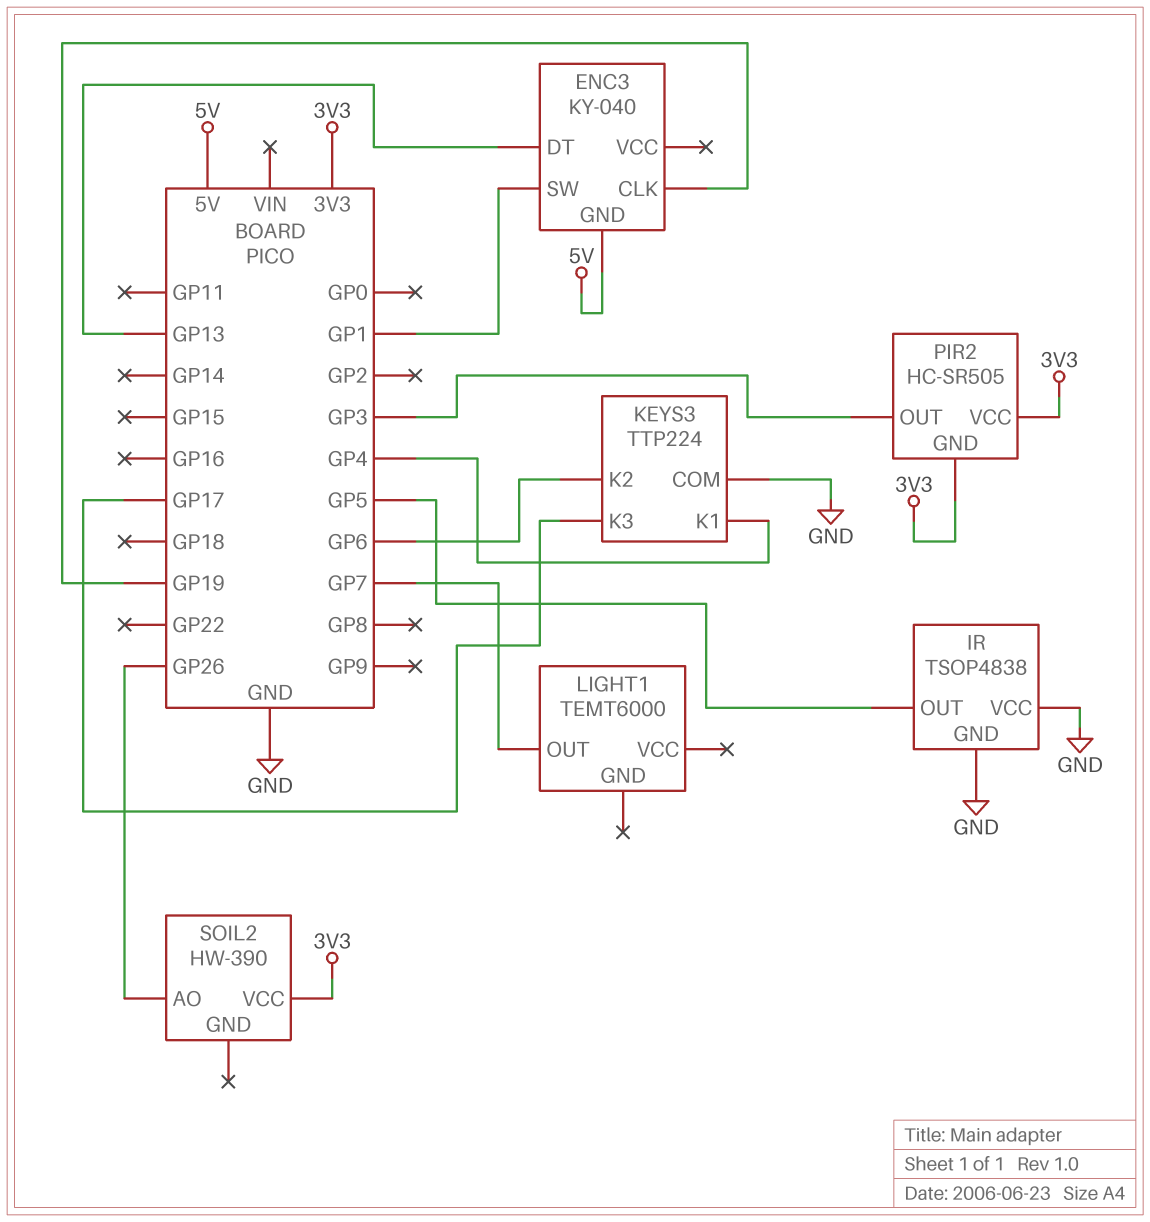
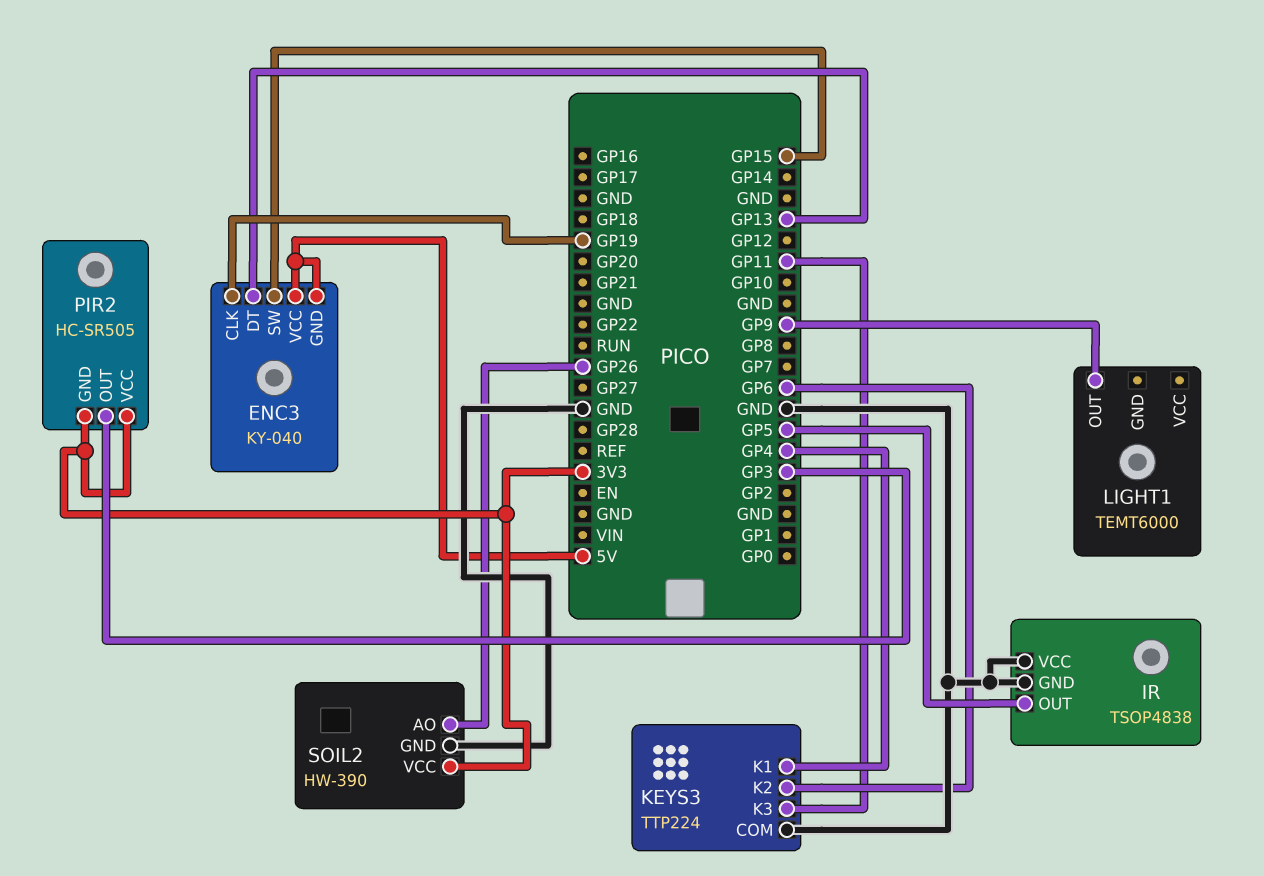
ENC3 pin SW: GP1 -> GP15
ENC3 pin VCC: none -> 5V
KEYS3 pin K3: GP17 -> GP11
LIGHT1 pin OUT: GP7 -> GP9
SOIL2 pin GND: none -> GND

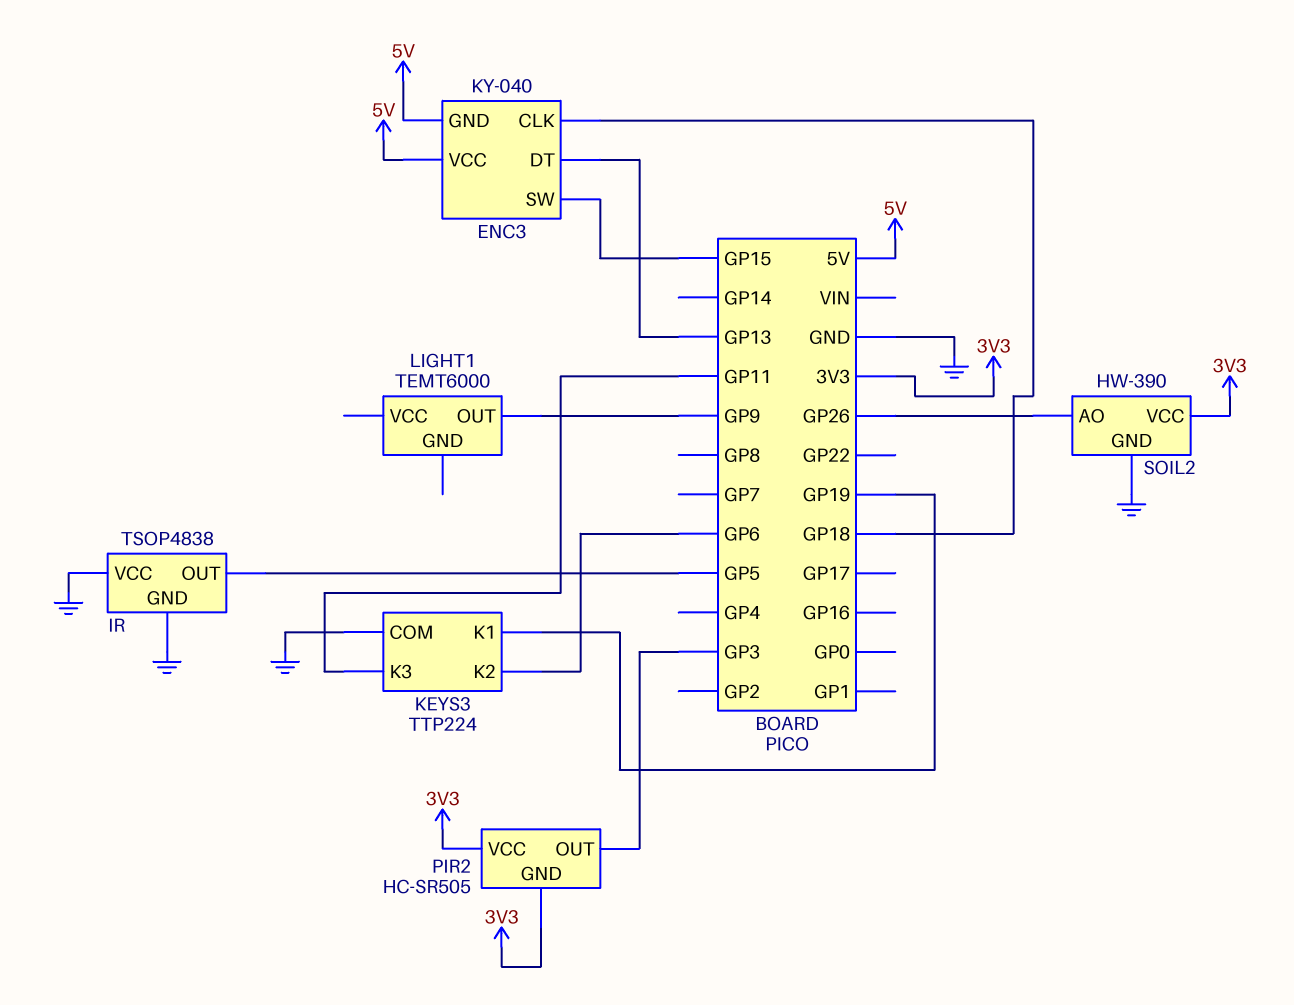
ENC3 pin CLK: GP19 -> GP18
KEYS3 pin K1: GP4 -> GP19

